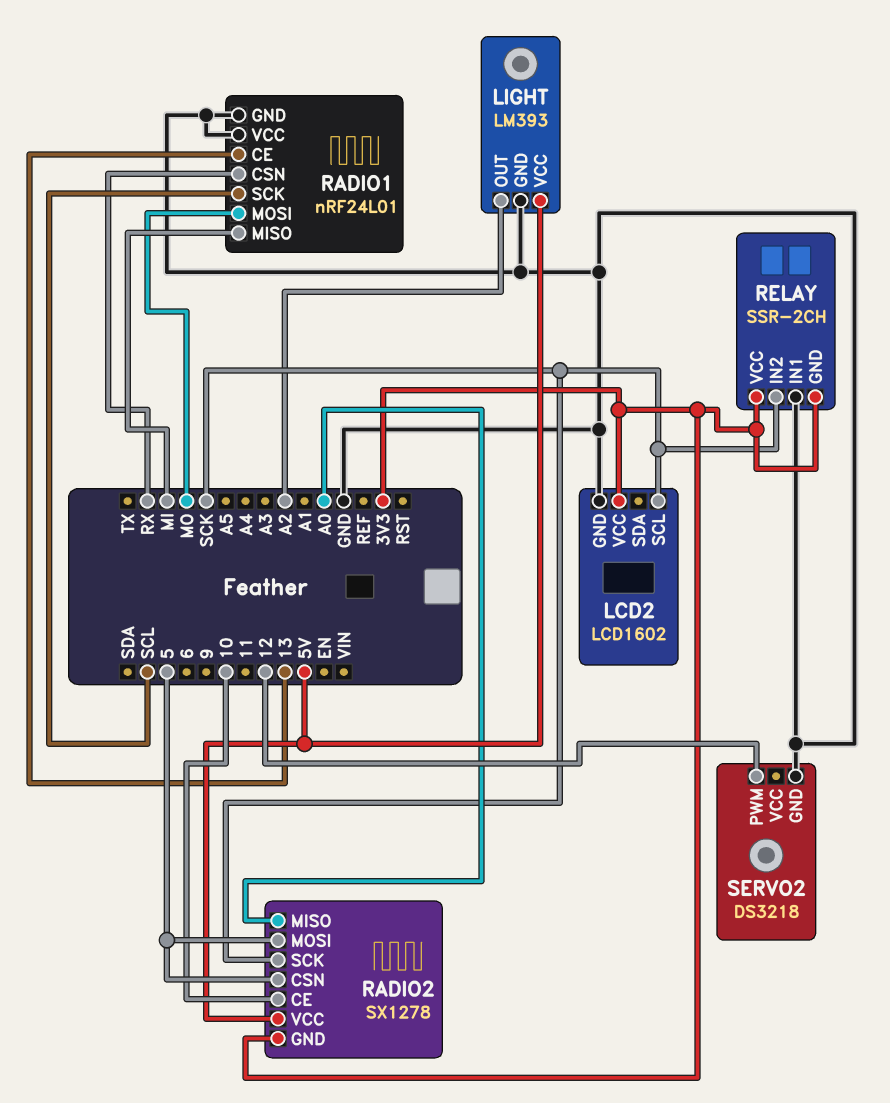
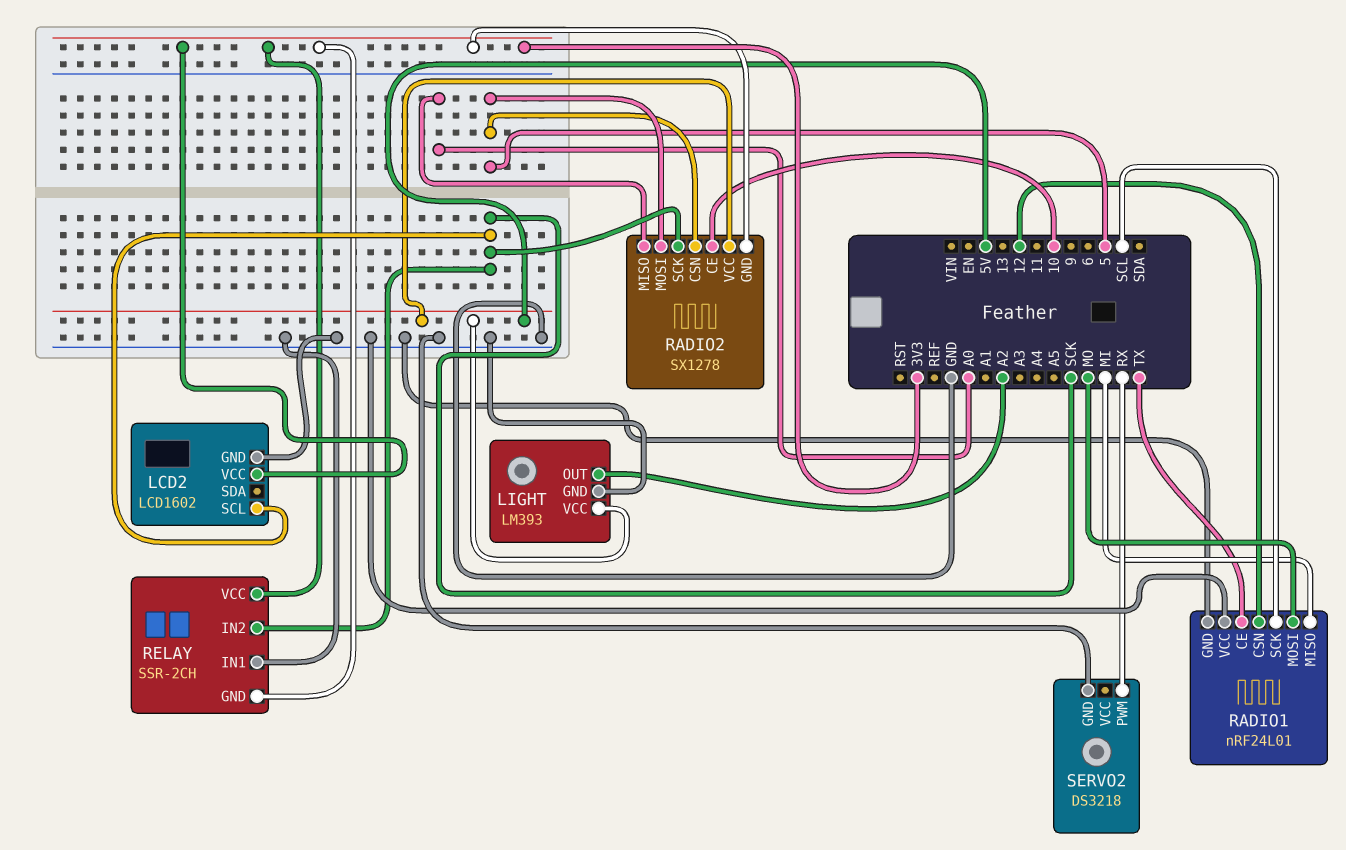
RADIO1 pin CE: 13 -> TX
RADIO1 pin CSN: RX -> 12
SERVO2 pin PWM: 12 -> RX

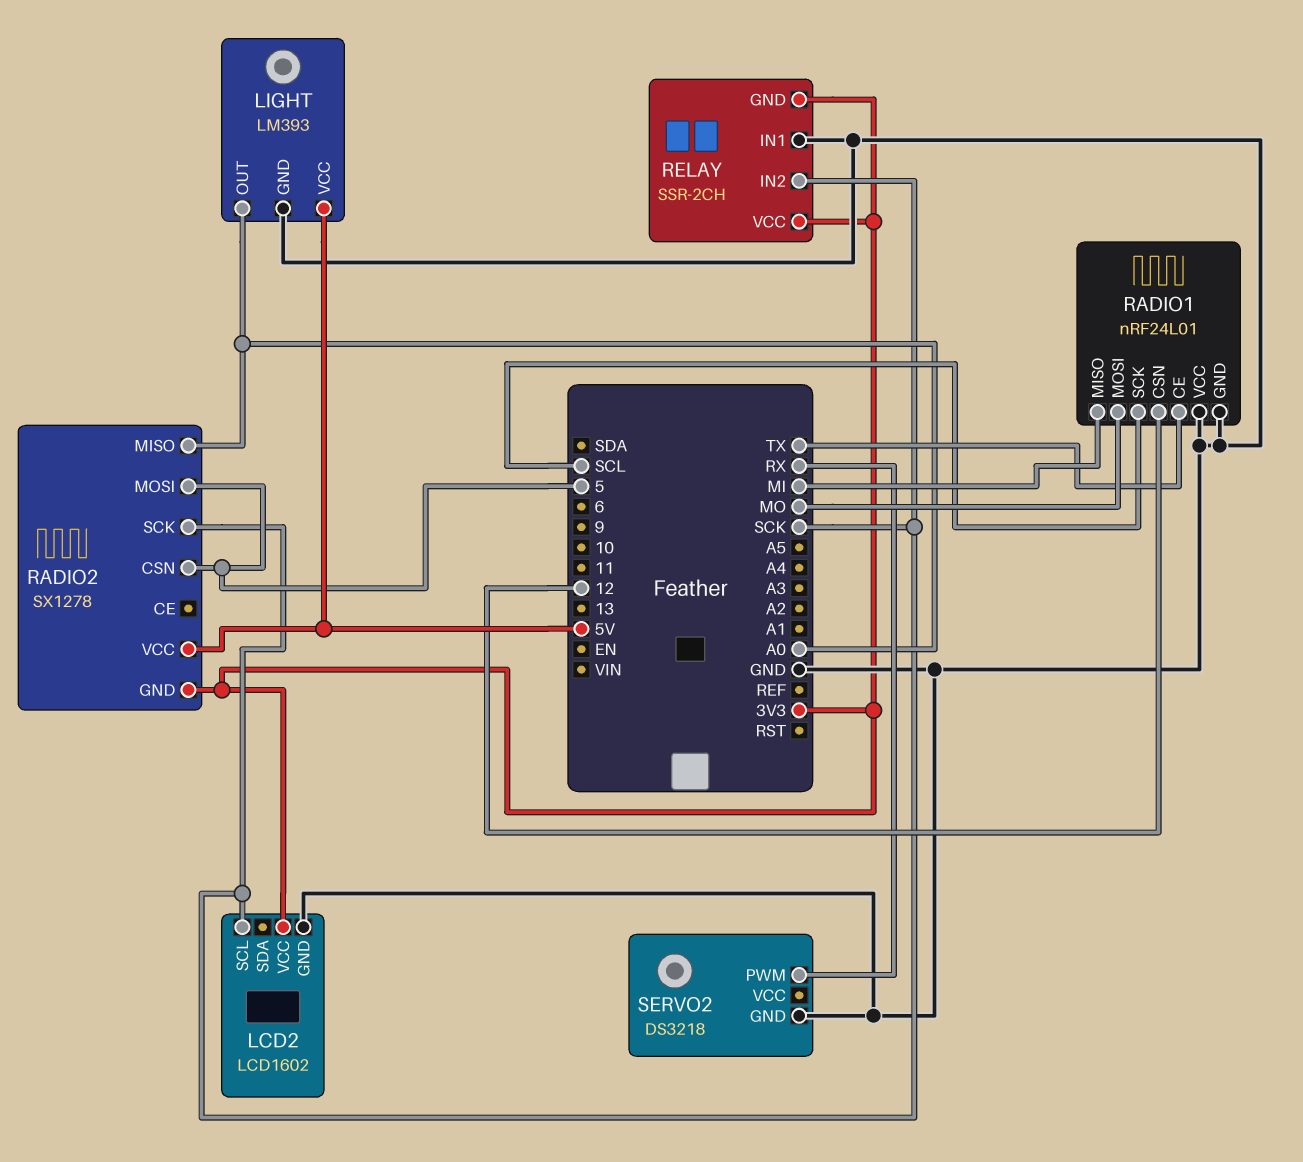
LIGHT pin OUT: A2 -> A0
RADIO2 pin CE: 10 -> none

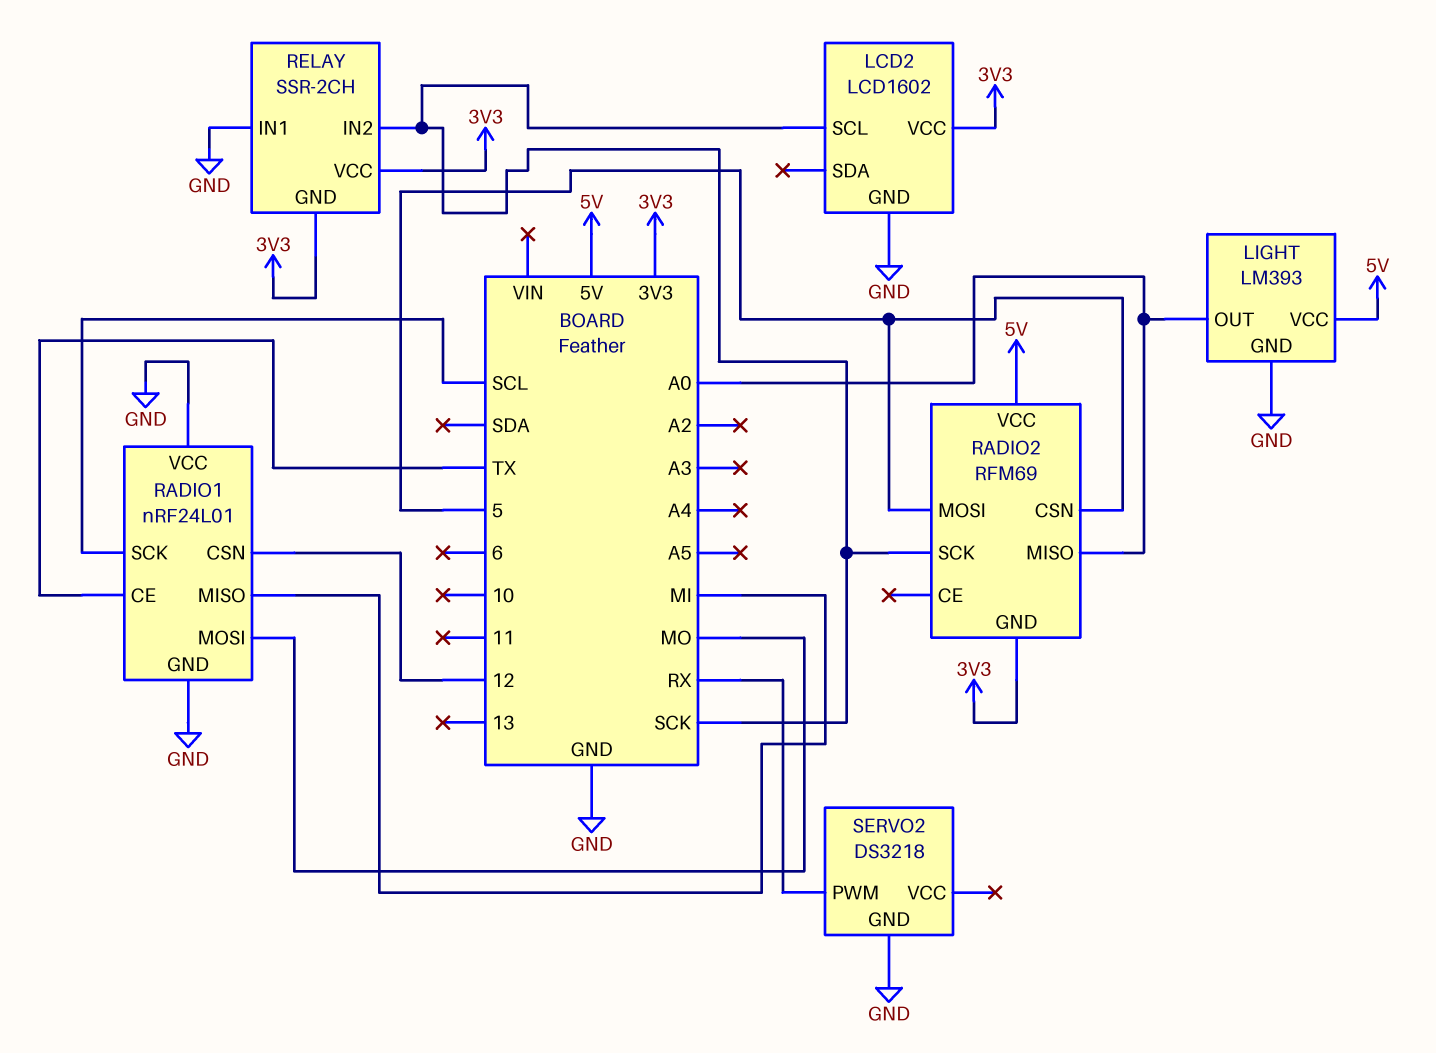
RADIO2: SX1278 -> RFM69

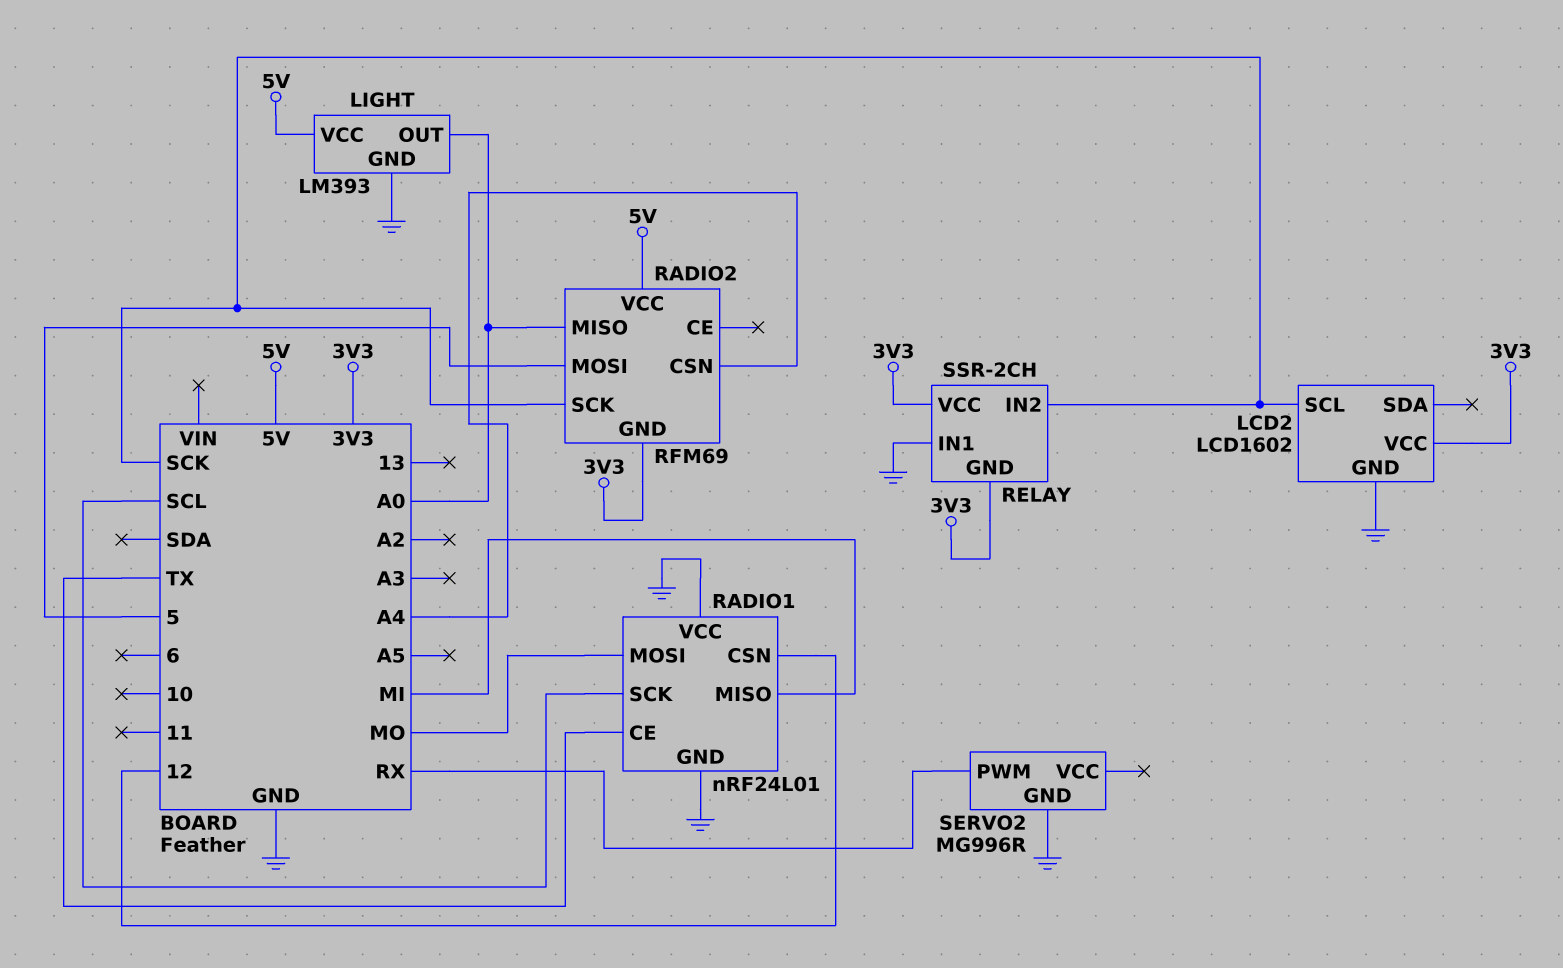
RADIO2 pin CSN: 5 -> A4
SERVO2: DS3218 -> MG996R

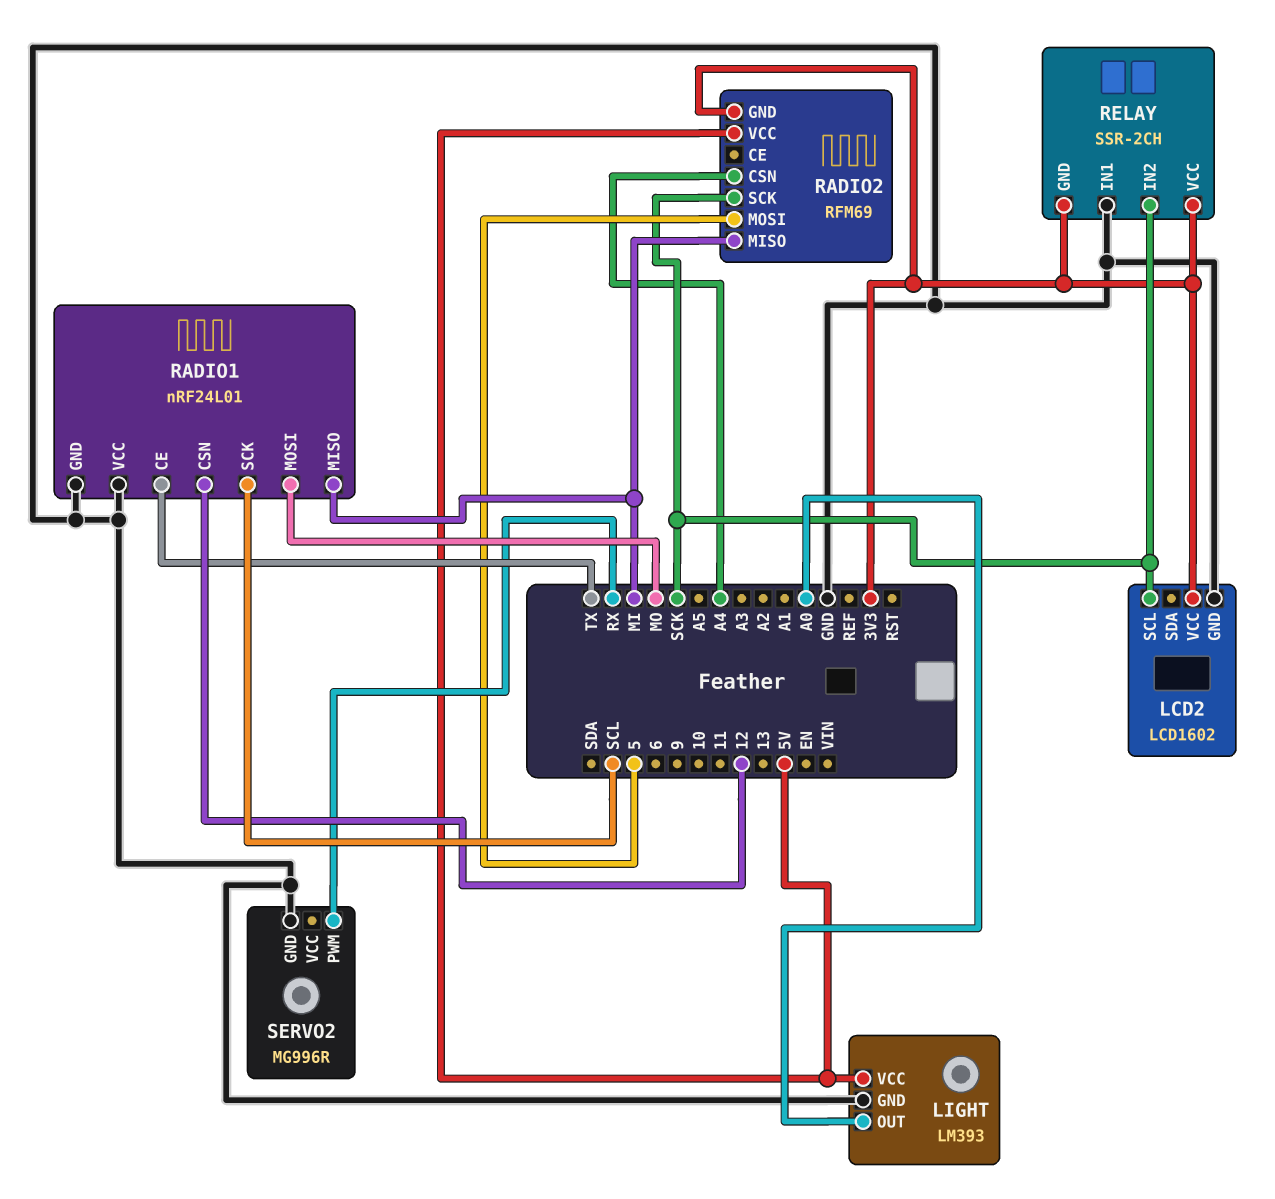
RADIO2 pin MISO: A0 -> MI

